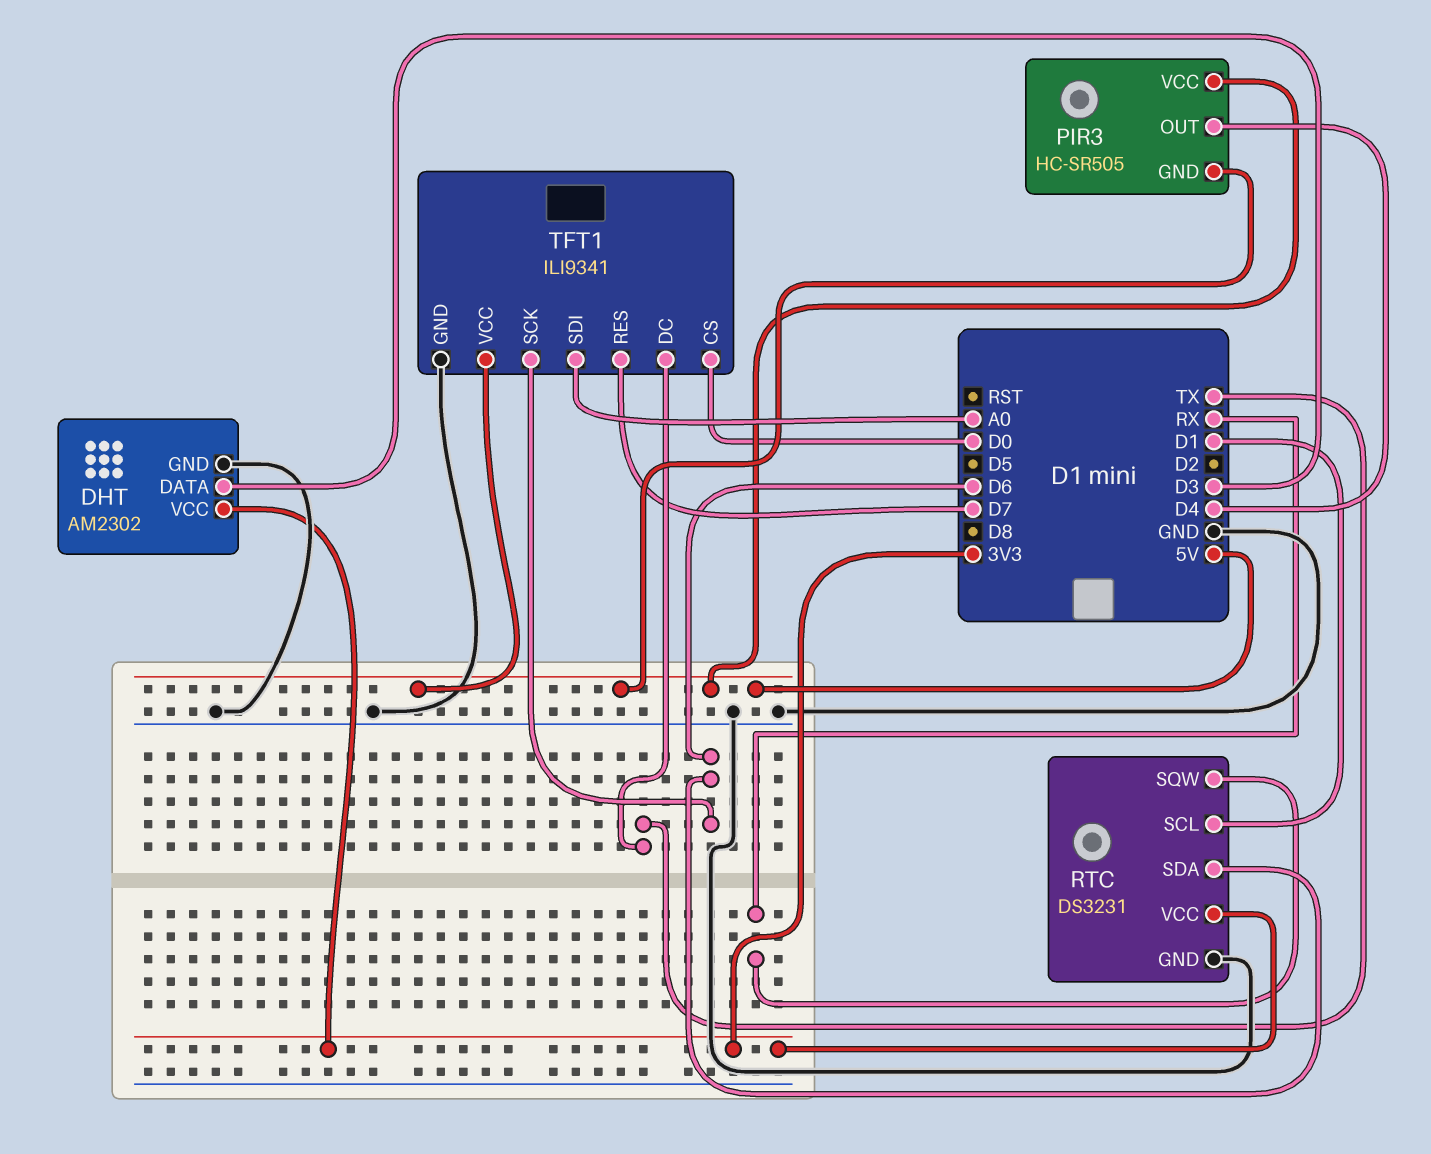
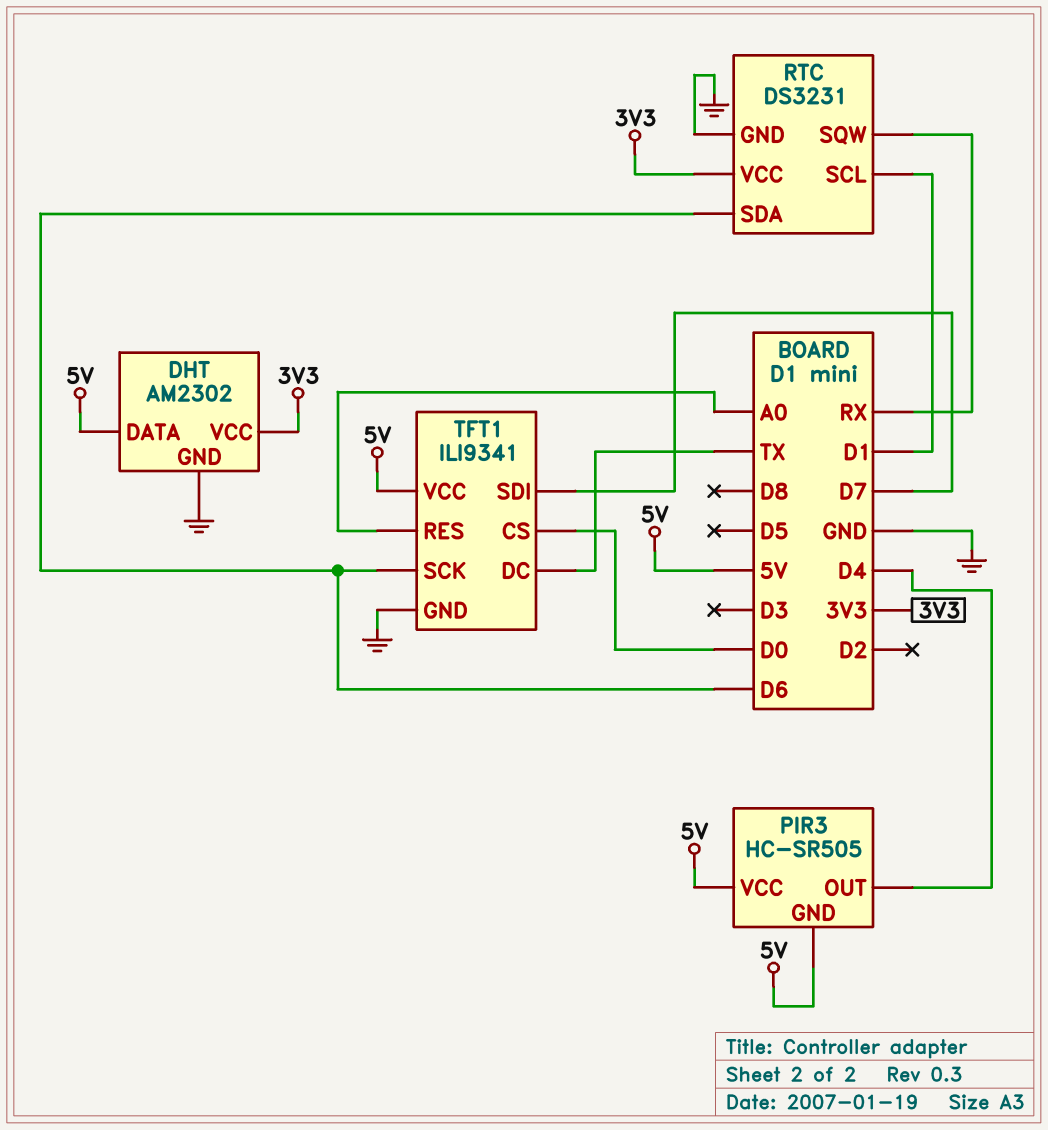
DHT pin DATA: D3 -> 5V
TFT1 pin RES: D7 -> A0
TFT1 pin SDI: A0 -> D7

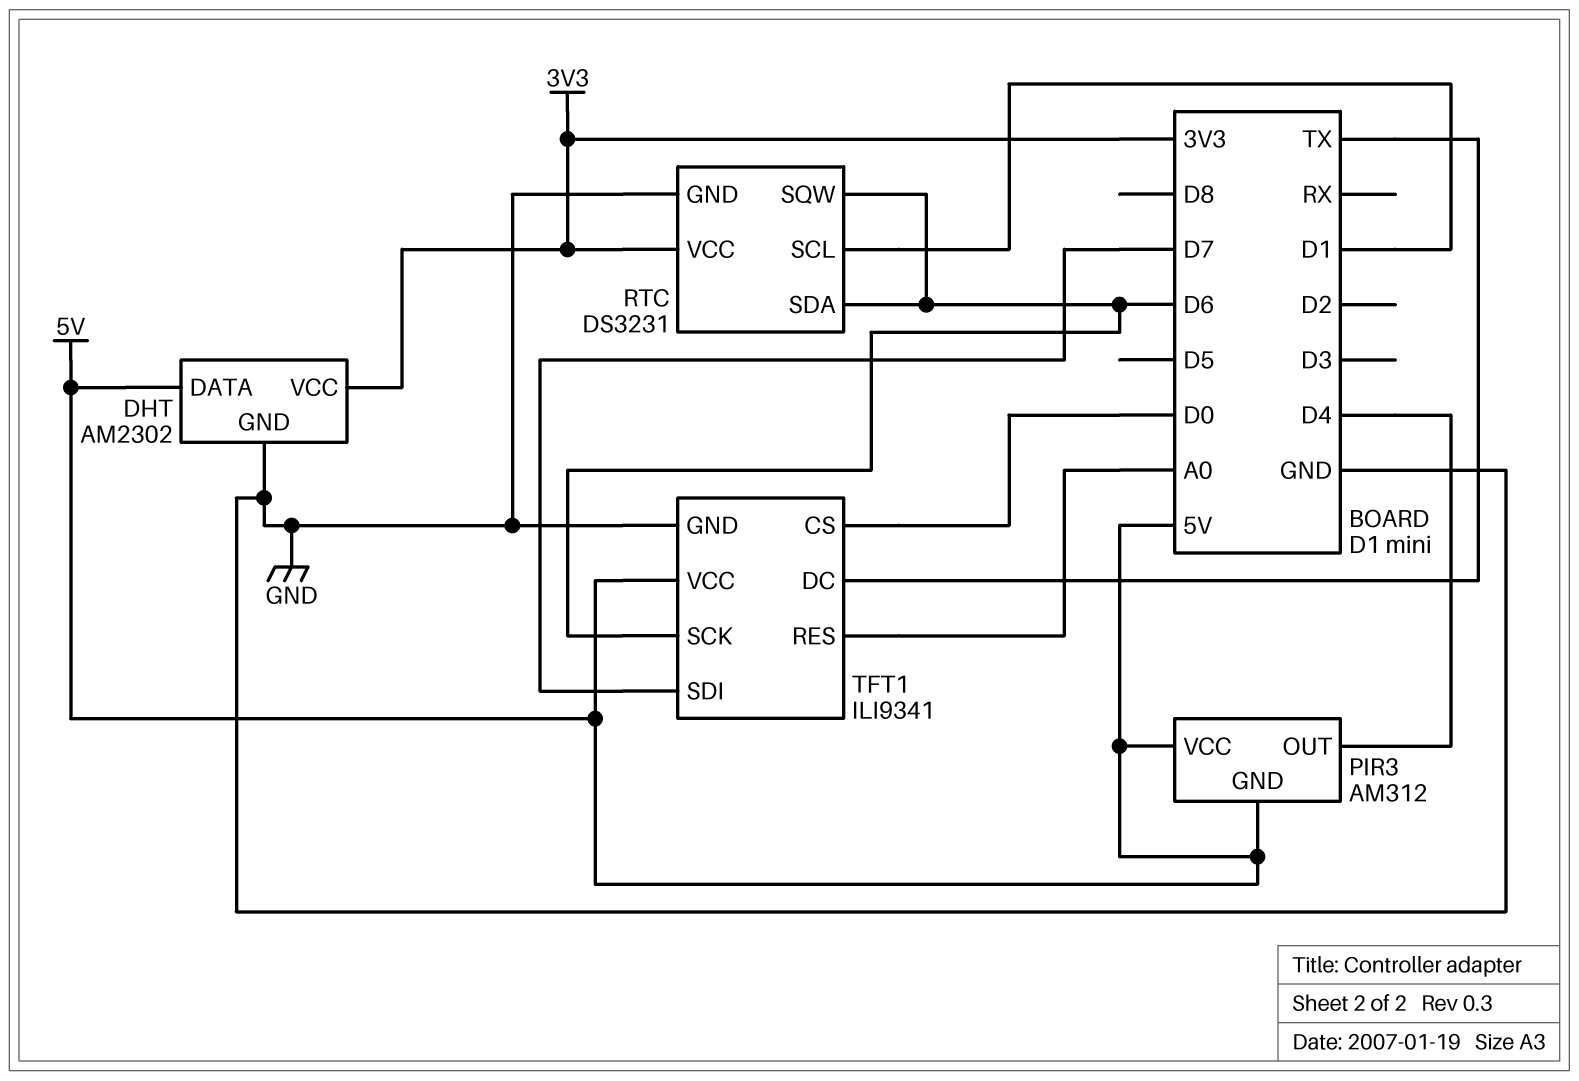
PIR3: HC-SR505 -> AM312
RTC pin SQW: RX -> D6

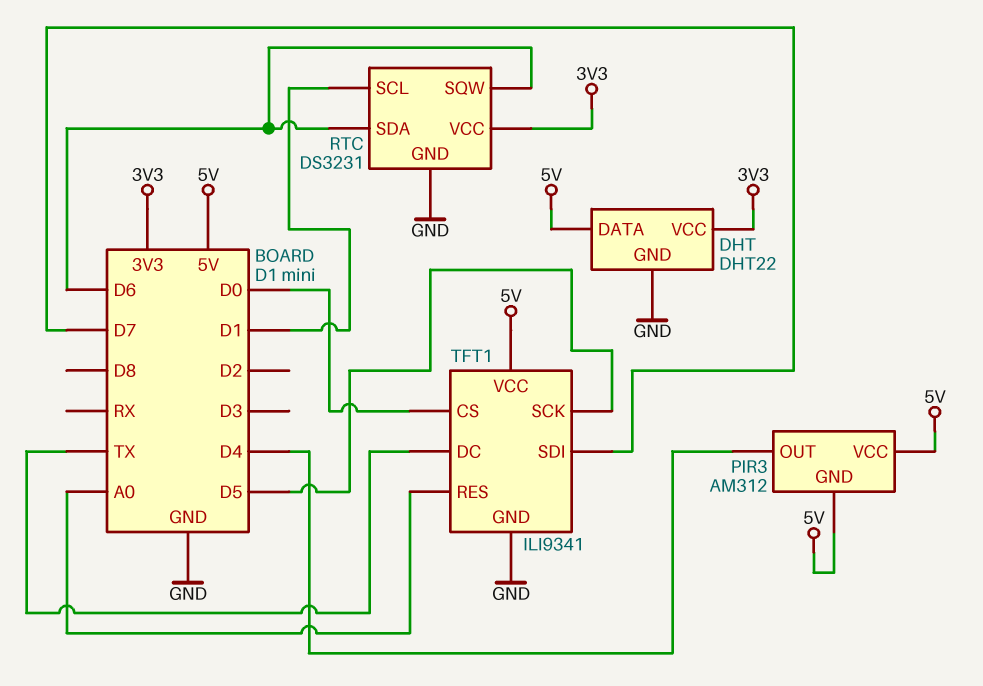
DHT: AM2302 -> DHT22
TFT1 pin SCK: D6 -> D5

